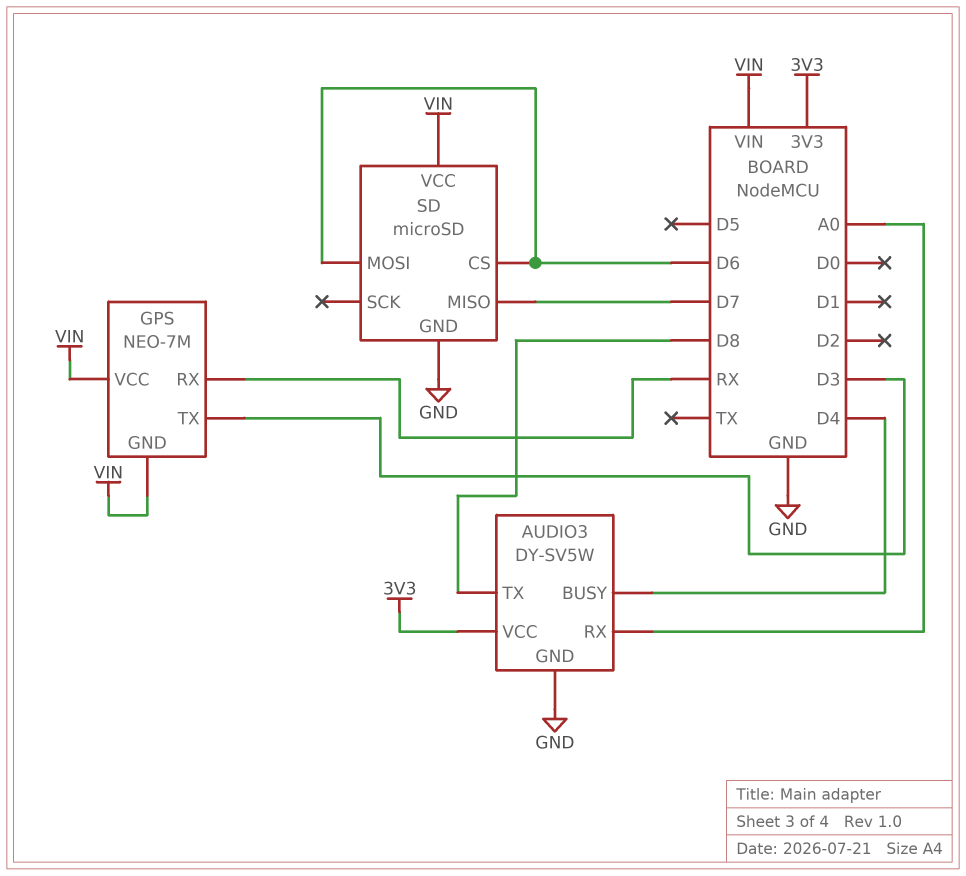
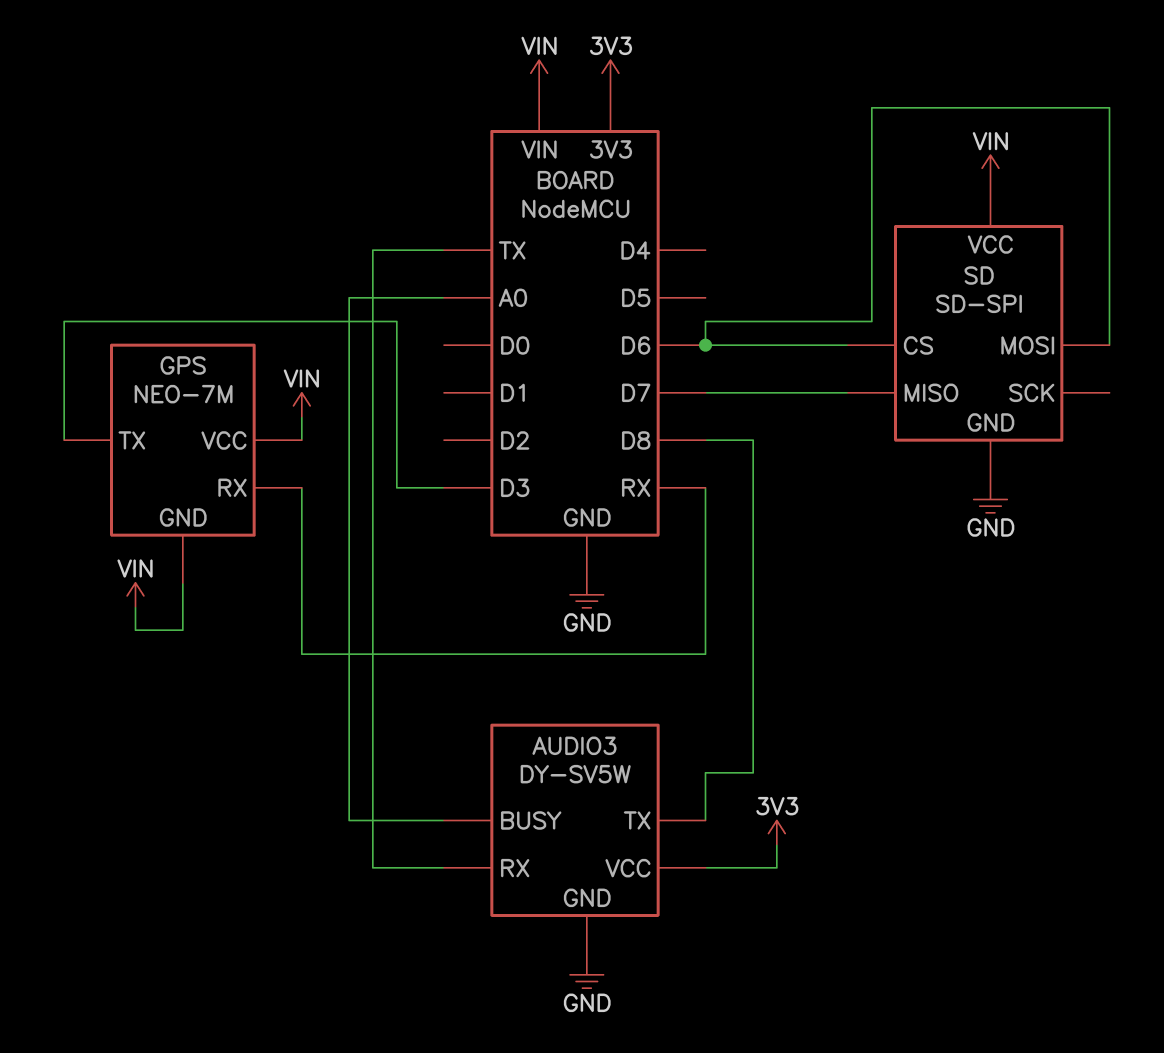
AUDIO3 pin BUSY: D4 -> A0
AUDIO3 pin RX: A0 -> TX
SD: microSD -> SD-SPI

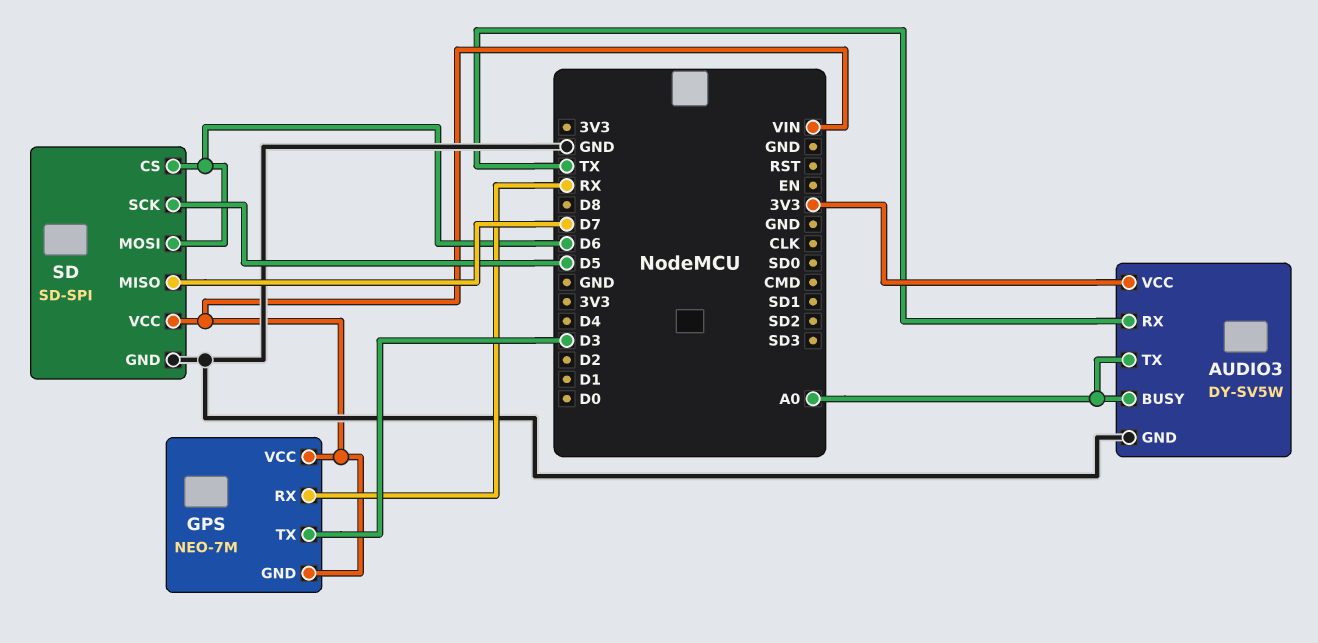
AUDIO3 pin TX: D8 -> A0
SD pin SCK: none -> D5

